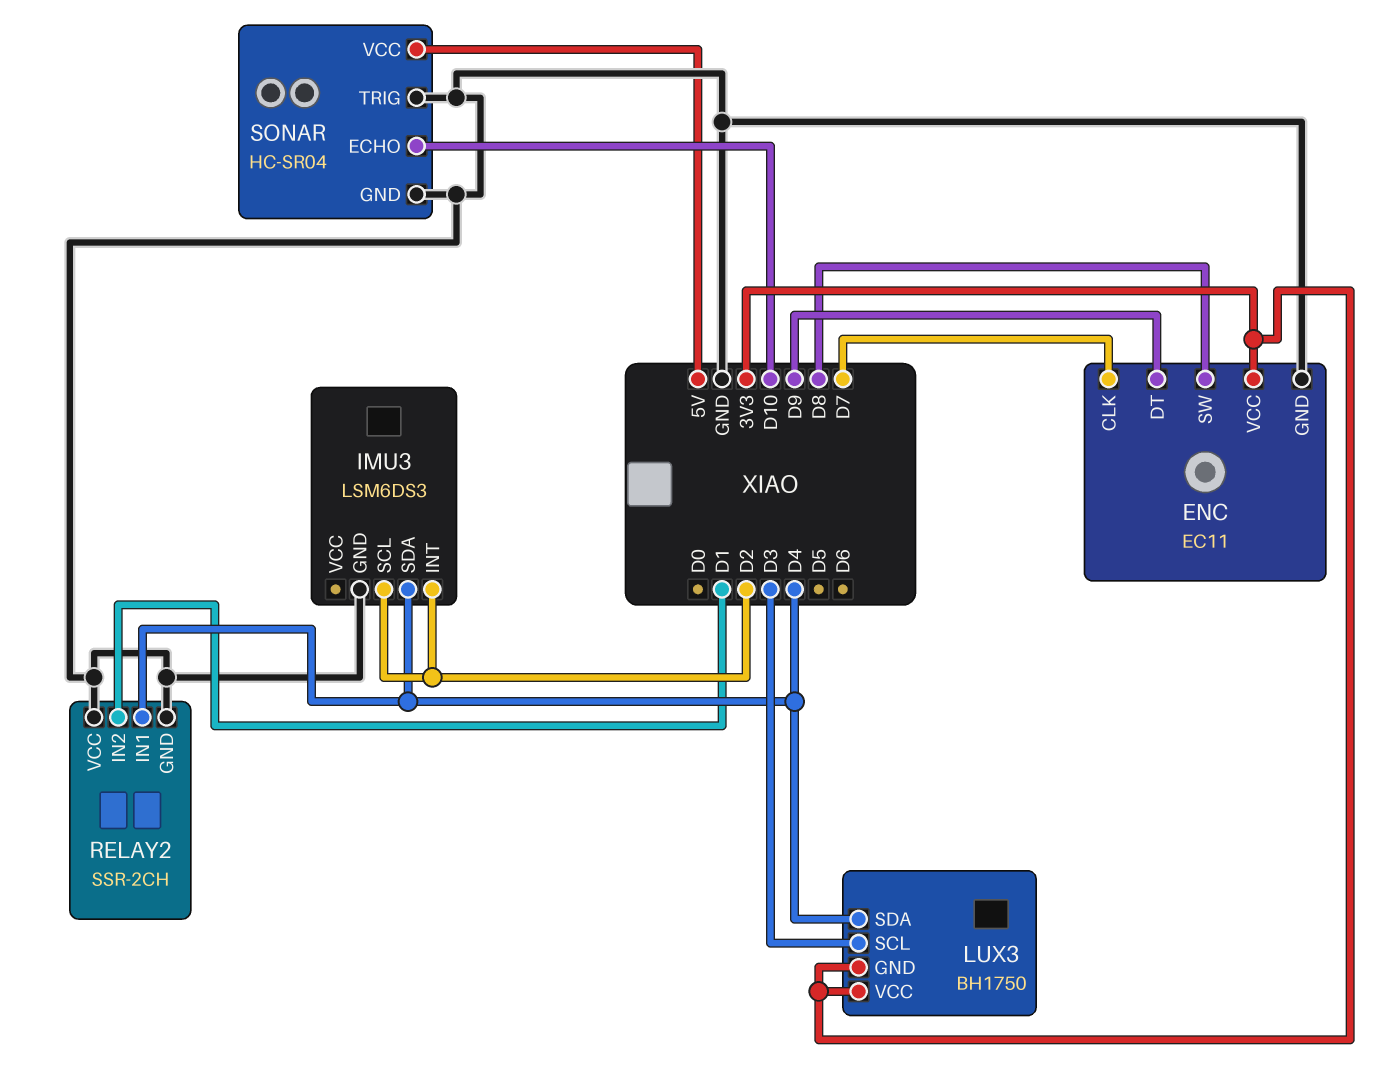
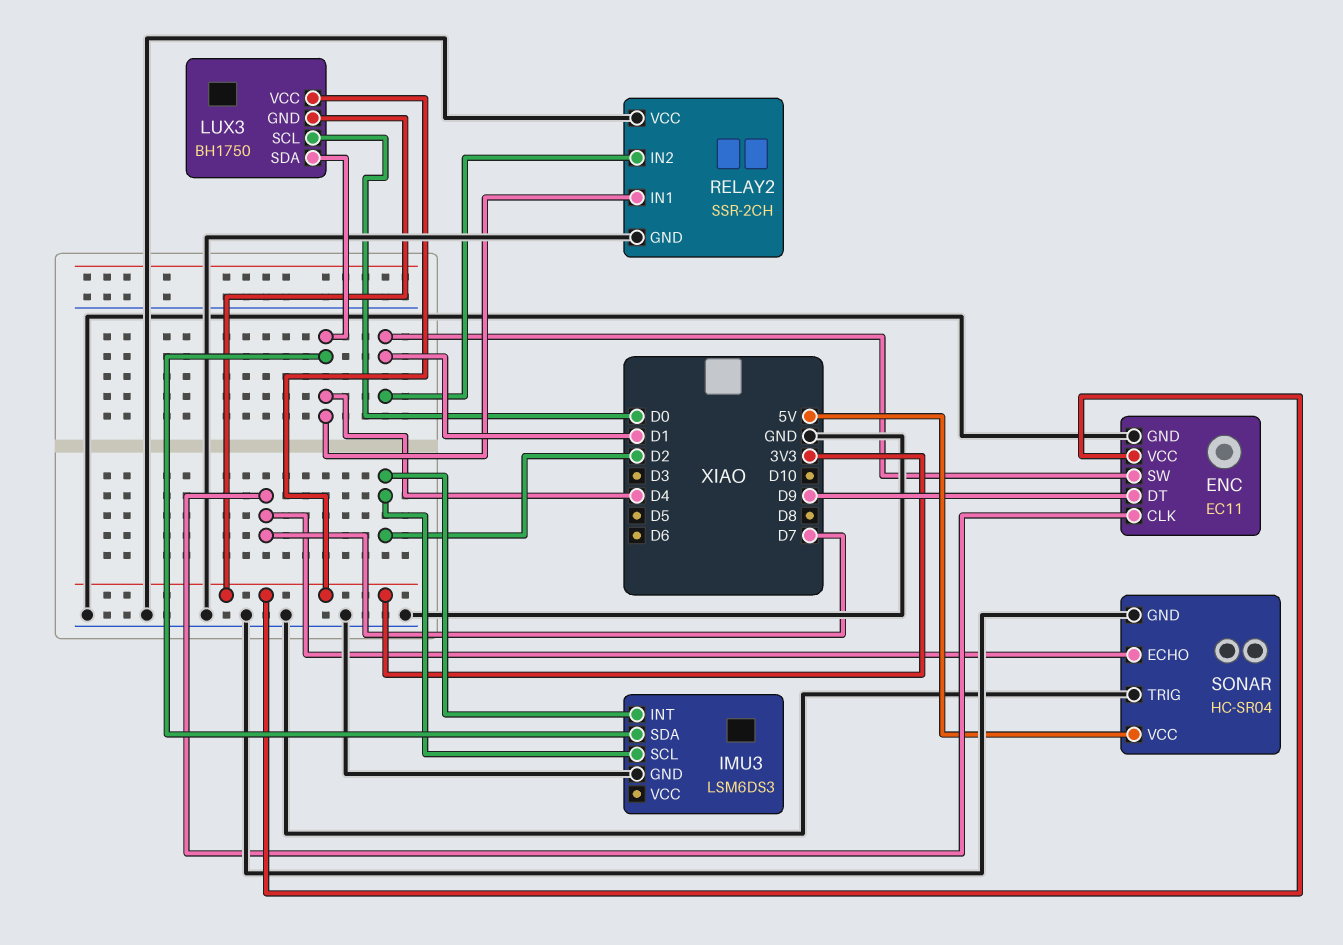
ENC pin SW: D8 -> D1
LUX3 pin SCL: D3 -> D0
SONAR pin ECHO: D10 -> D7

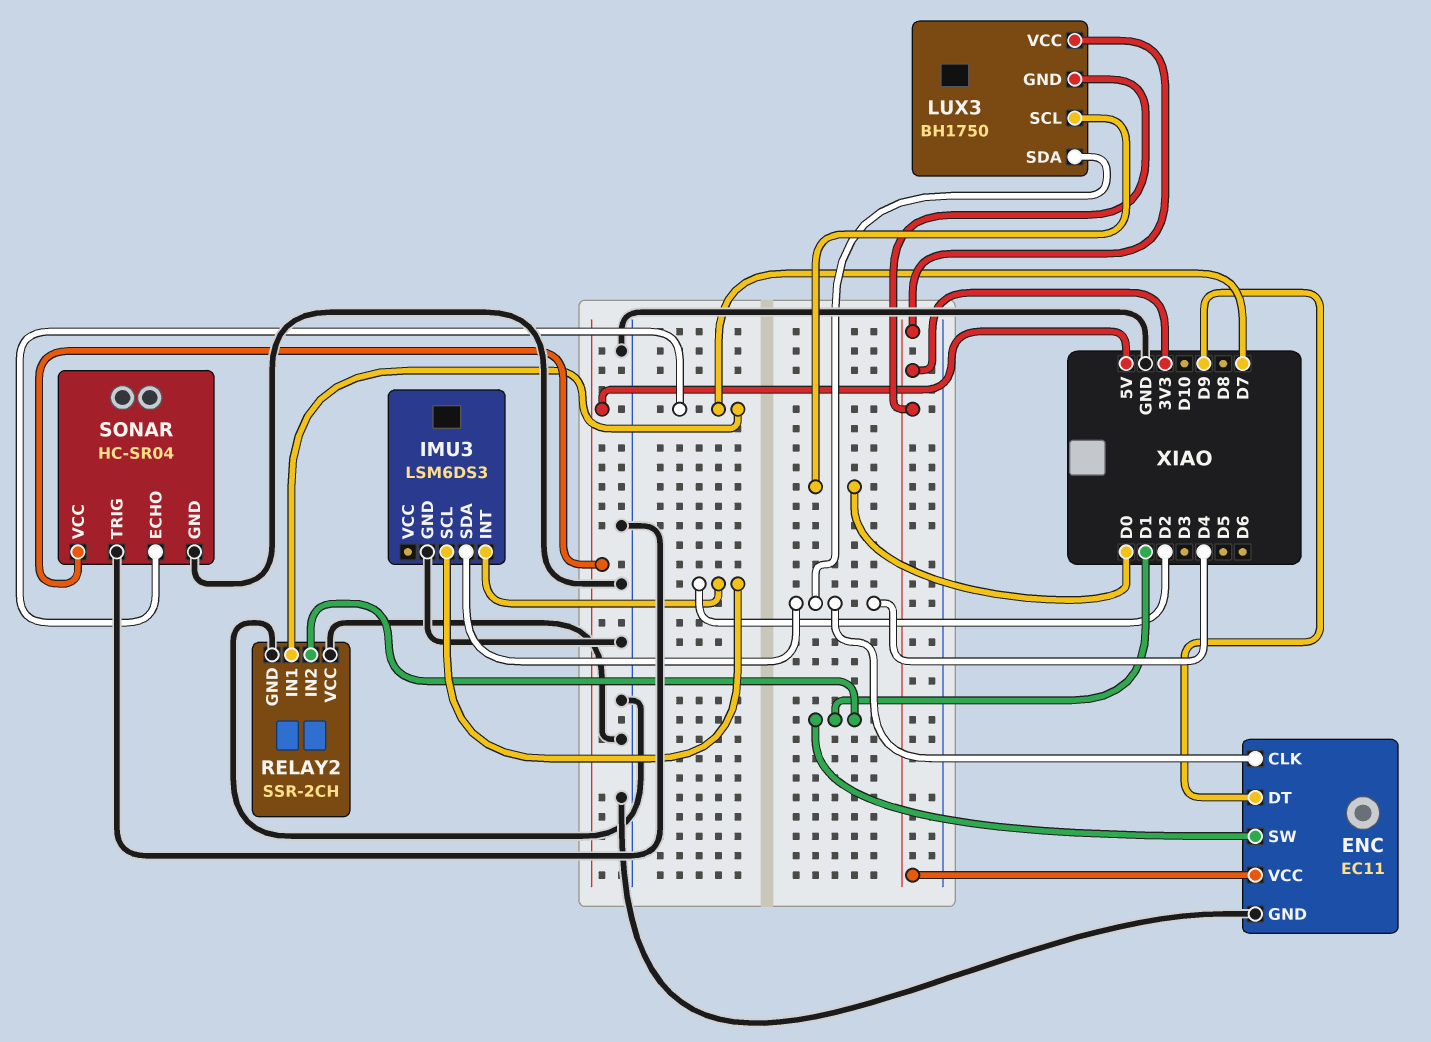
ENC pin CLK: D7 -> D4
RELAY2 pin IN1: D4 -> D7

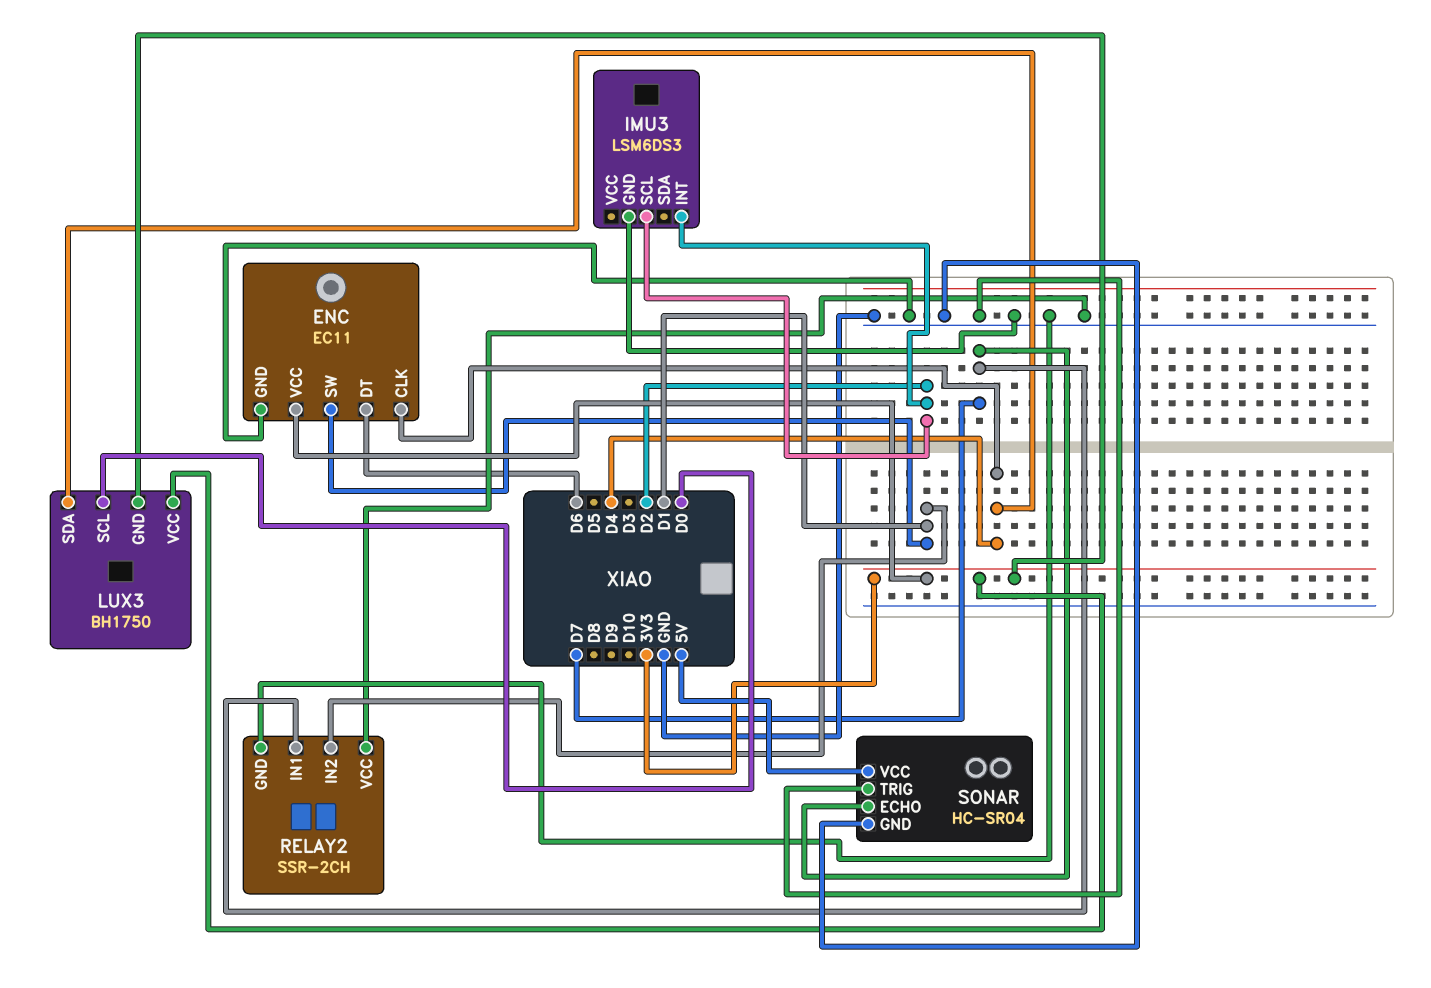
ENC pin DT: D9 -> D6
IMU3 pin SDA: D4 -> none

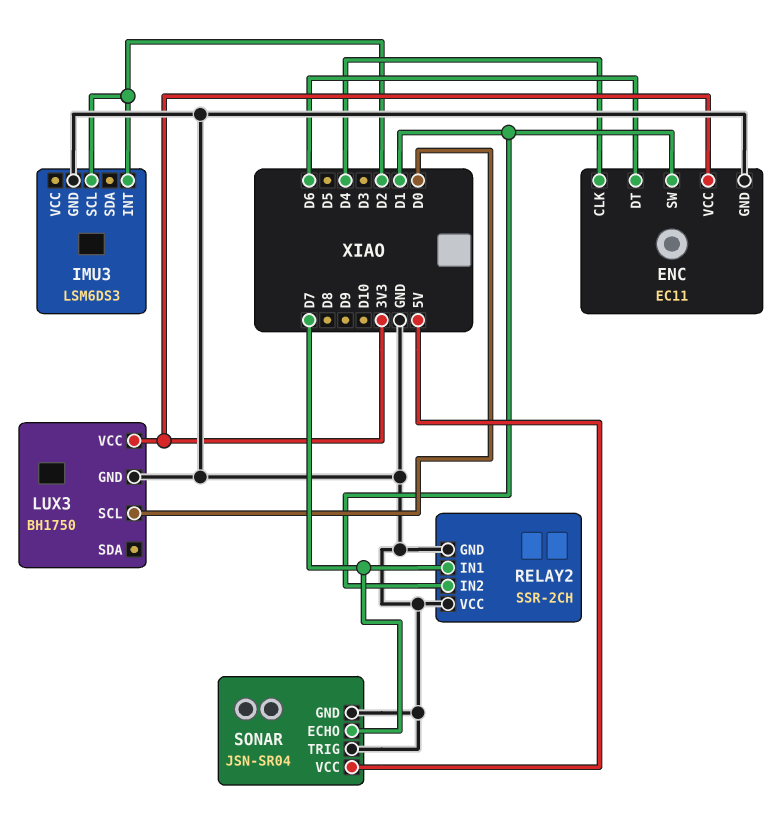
LUX3 pin GND: 3V3 -> GND
LUX3 pin SDA: D4 -> none
SONAR: HC-SR04 -> JSN-SR04

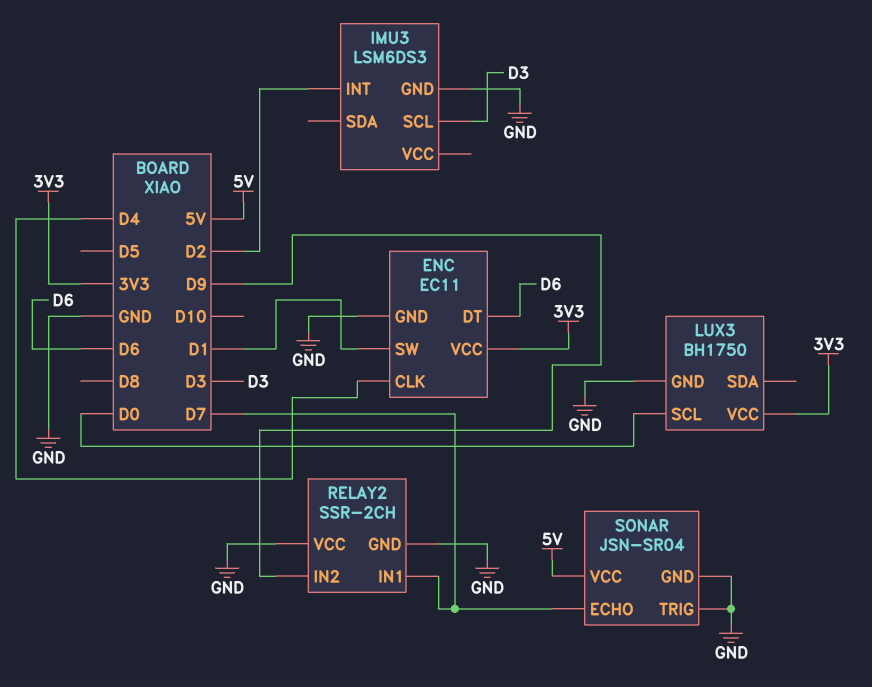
IMU3 pin SCL: D2 -> D3
RELAY2 pin IN2: D1 -> D9

